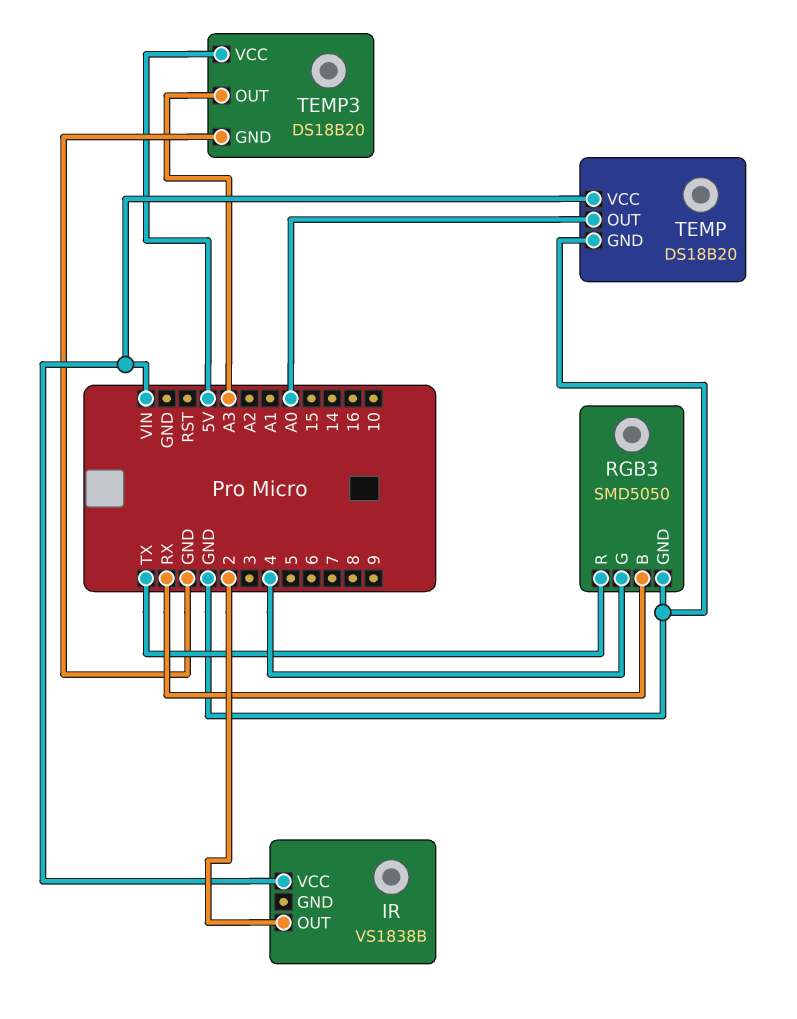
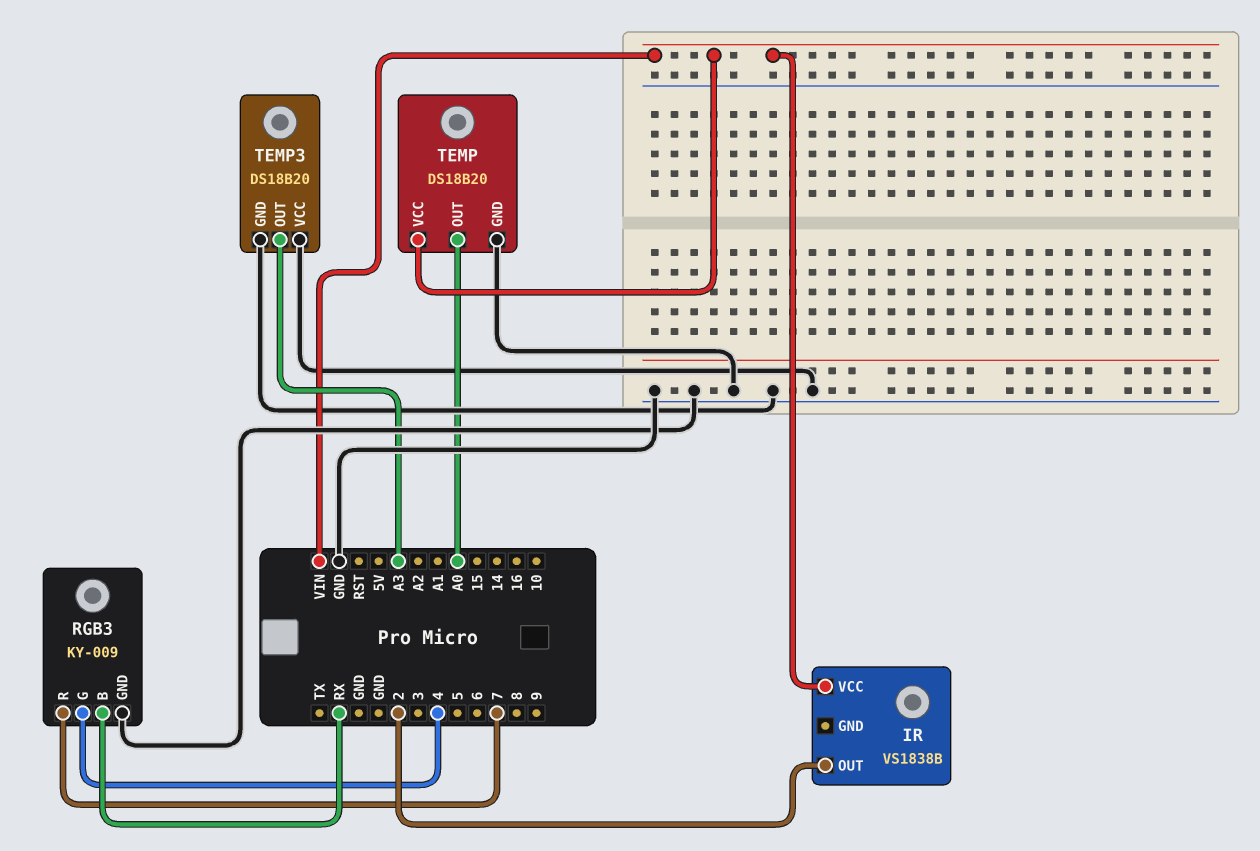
RGB3: SMD5050 -> KY-009
RGB3 pin R: TX -> 7
TEMP3 pin VCC: 5V -> GND

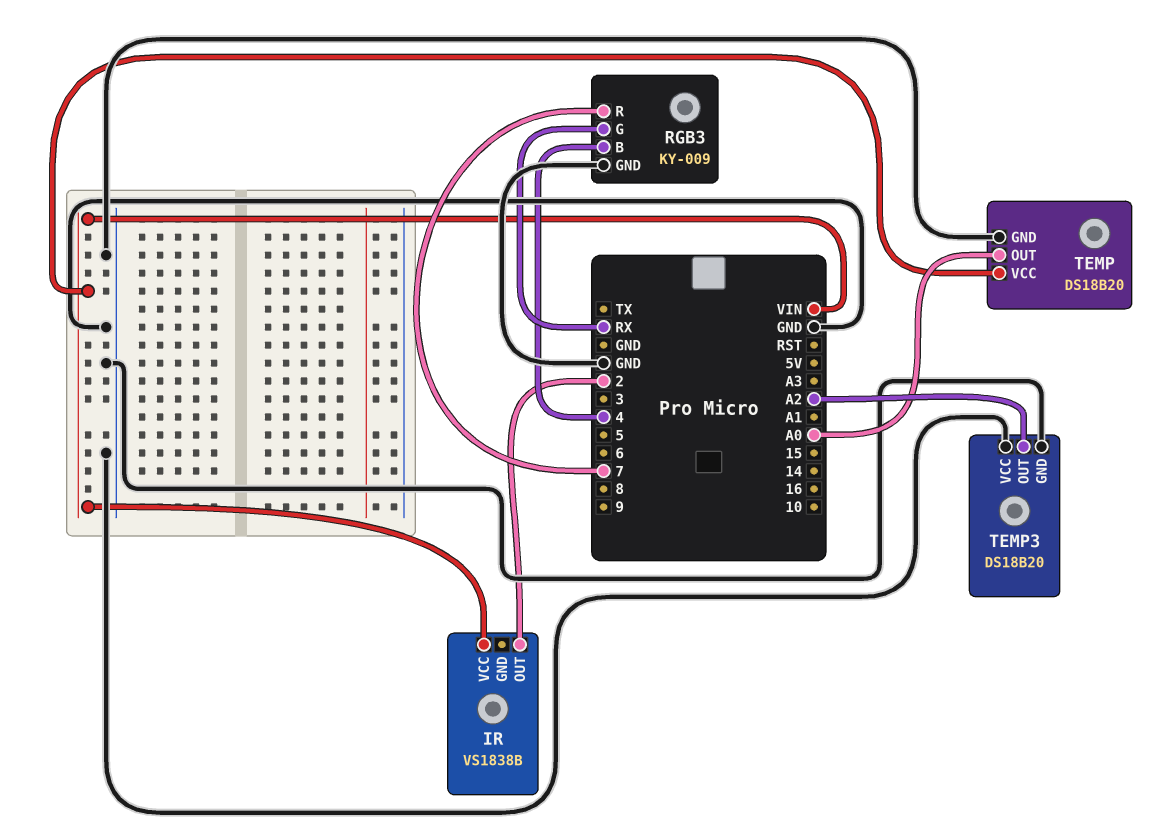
RGB3 pin B: RX -> 4
RGB3 pin G: 4 -> RX
TEMP3 pin OUT: A3 -> A2

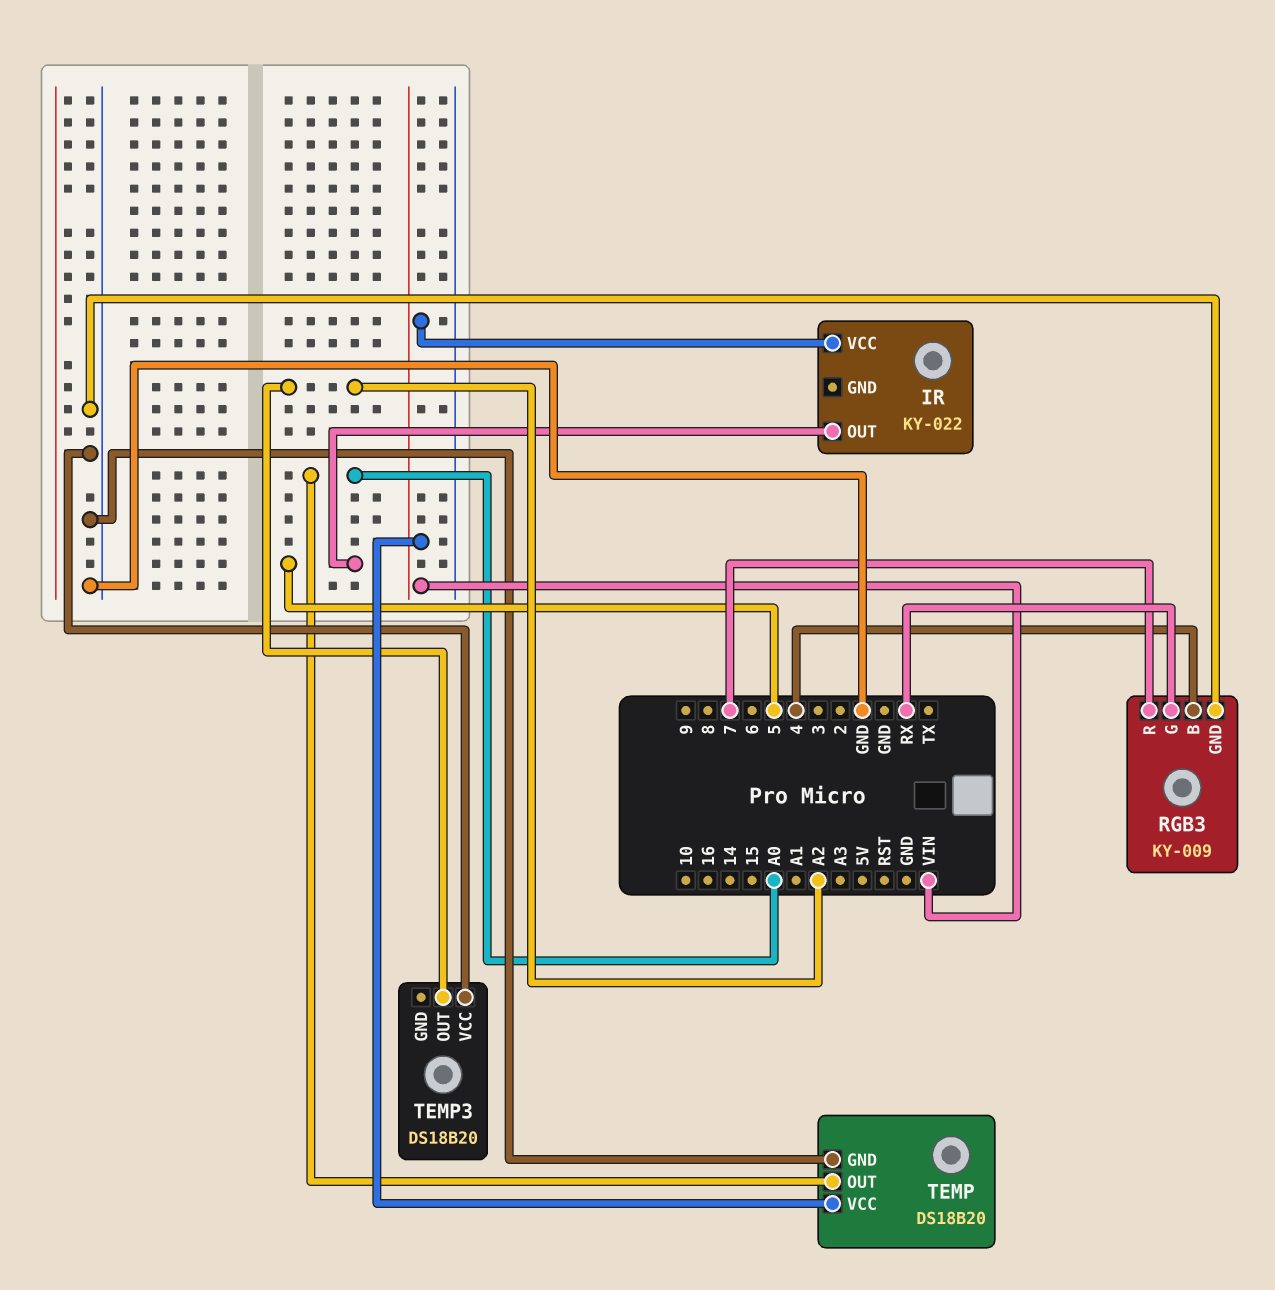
IR: VS1838B -> KY-022
IR pin OUT: 2 -> 5
TEMP3 pin GND: GND -> none

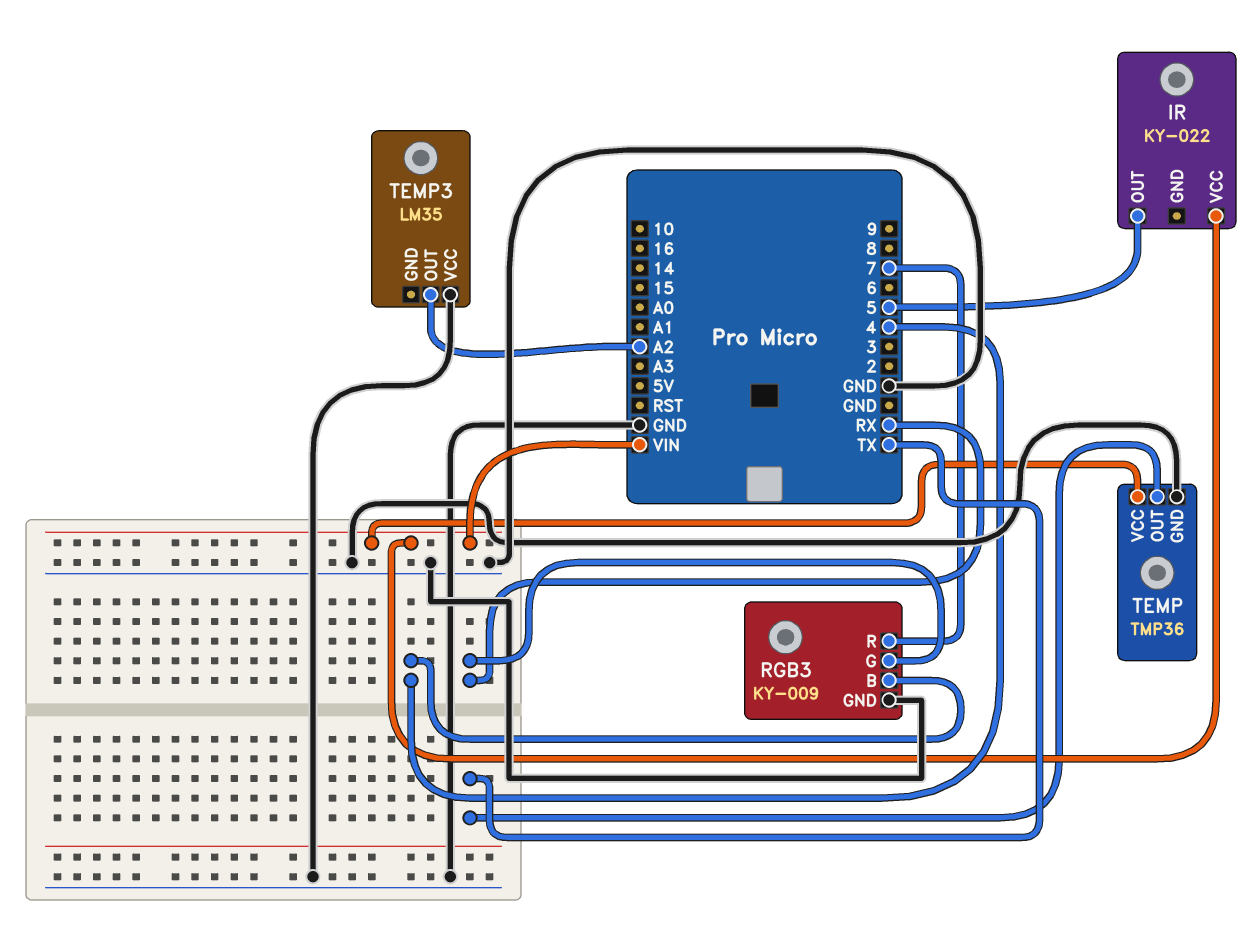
TEMP: DS18B20 -> TMP36
TEMP pin OUT: A0 -> TX
TEMP3: DS18B20 -> LM35

